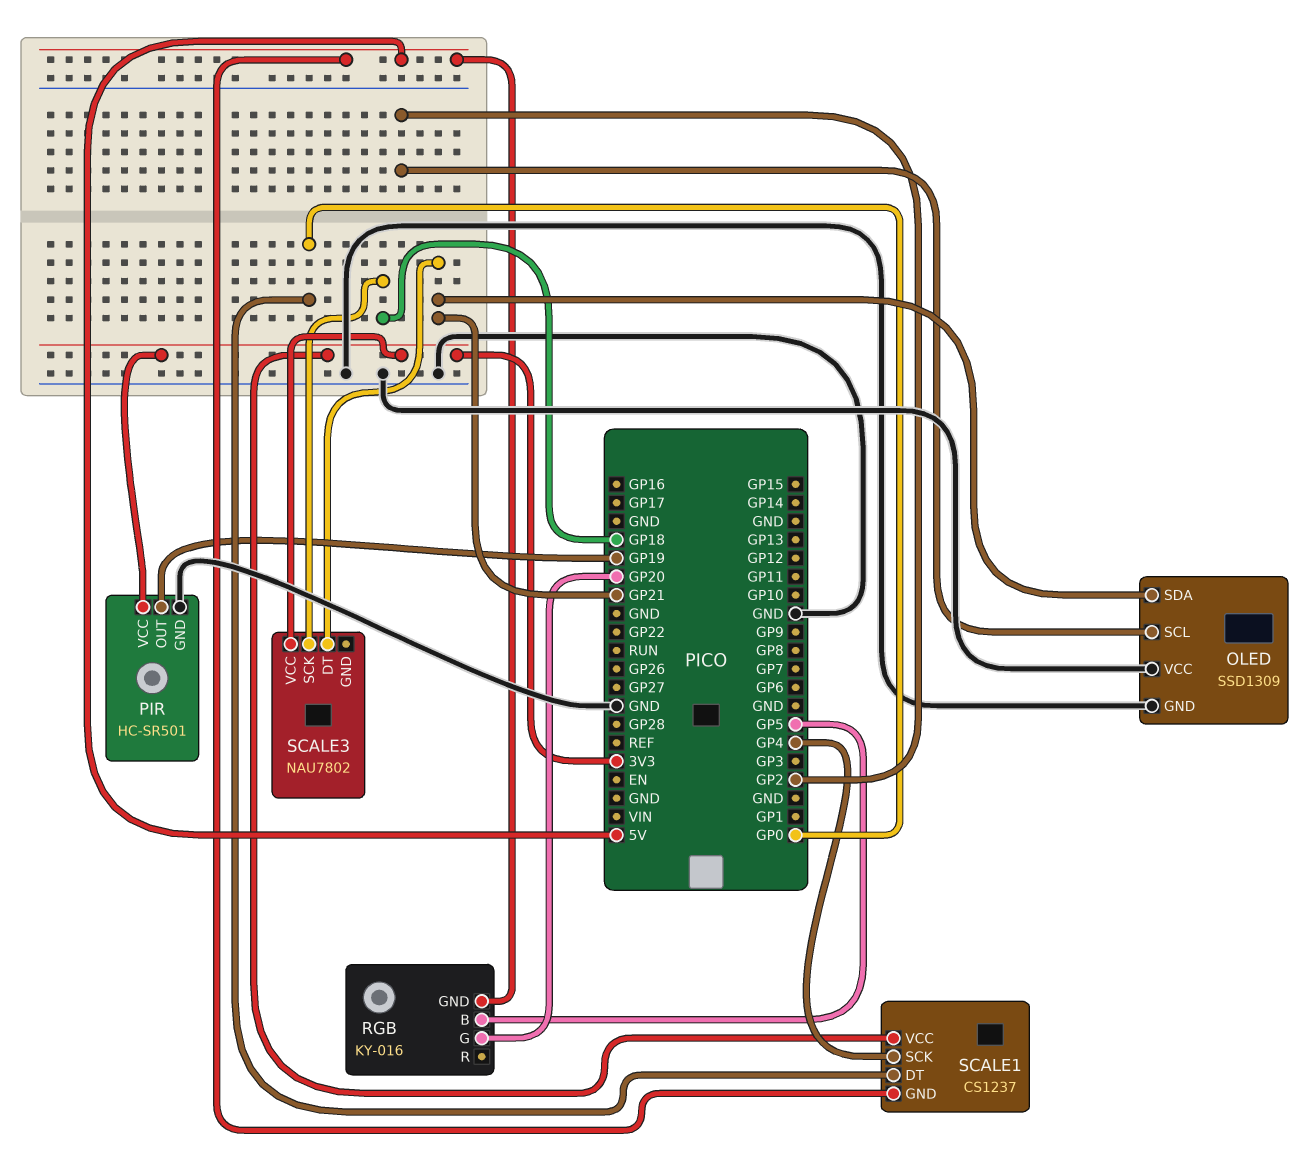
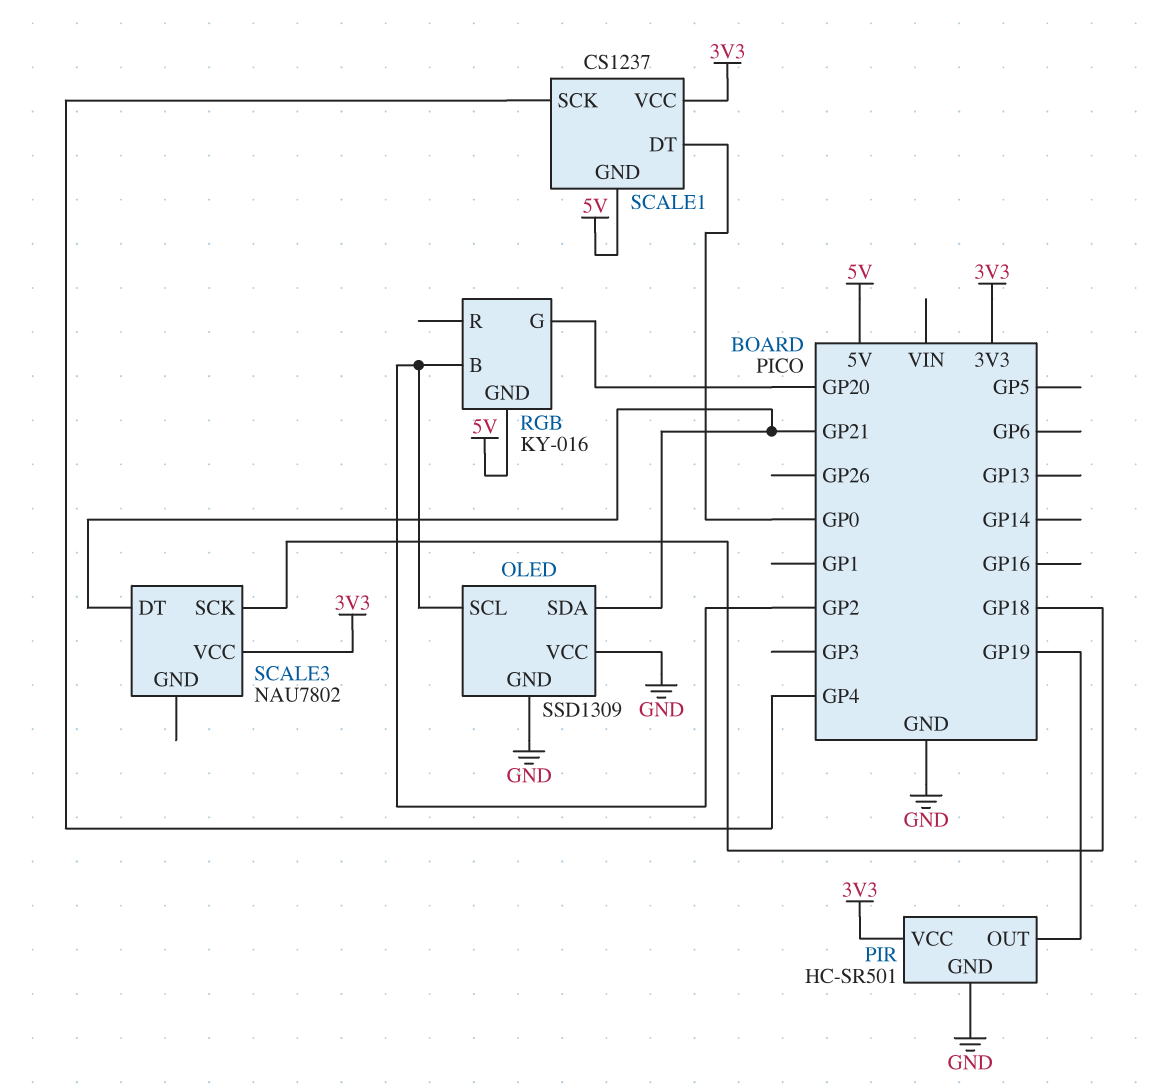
RGB pin B: GP5 -> GP2

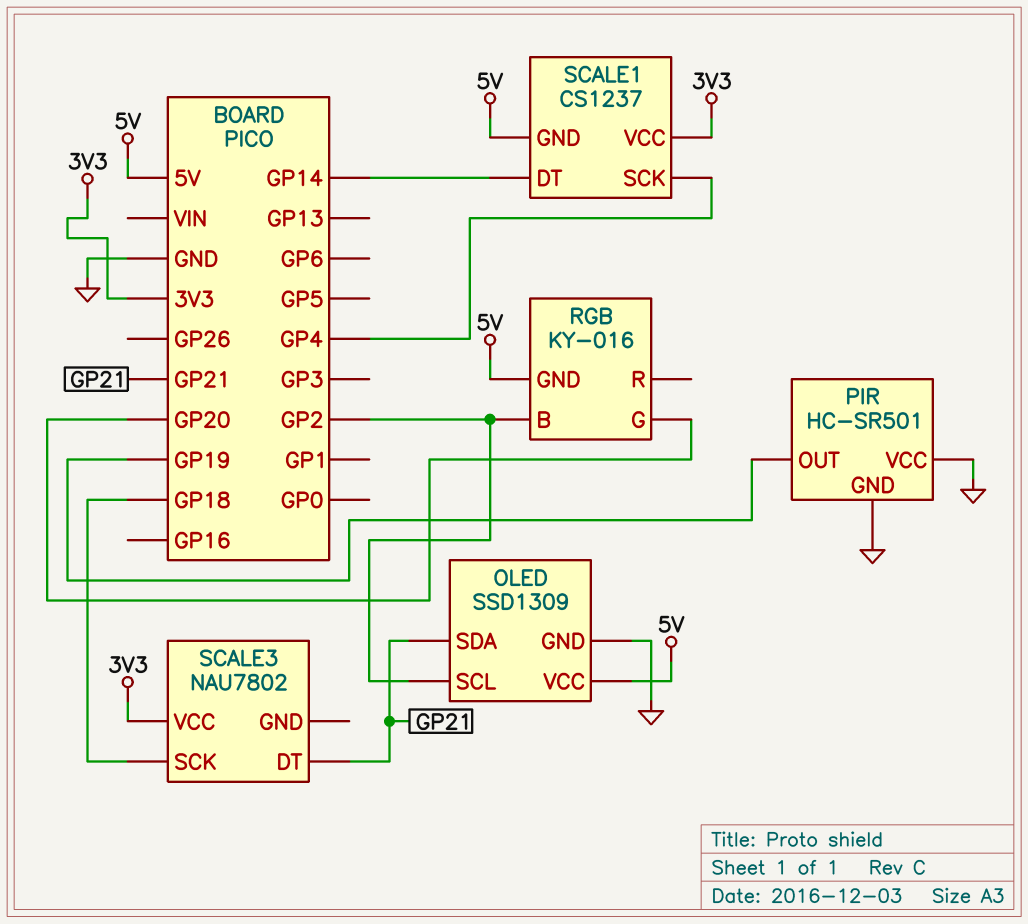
OLED pin VCC: GND -> 5V
PIR pin VCC: 3V3 -> GND
SCALE1 pin DT: GP0 -> GP14

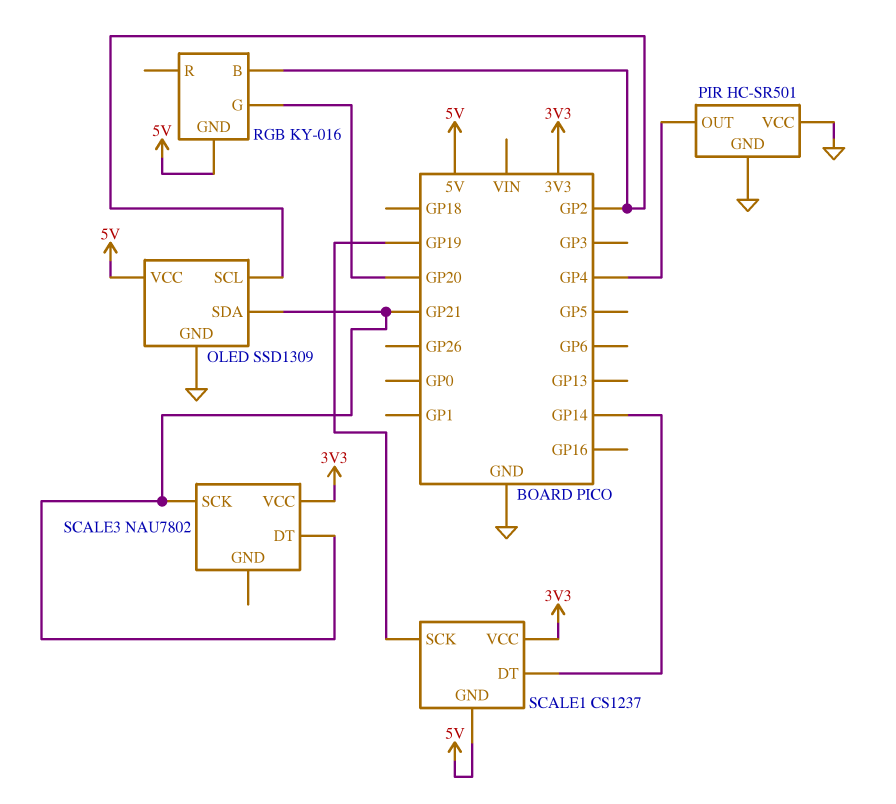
PIR pin OUT: GP19 -> GP4
SCALE1 pin SCK: GP4 -> GP19
SCALE3 pin SCK: GP18 -> GP21

